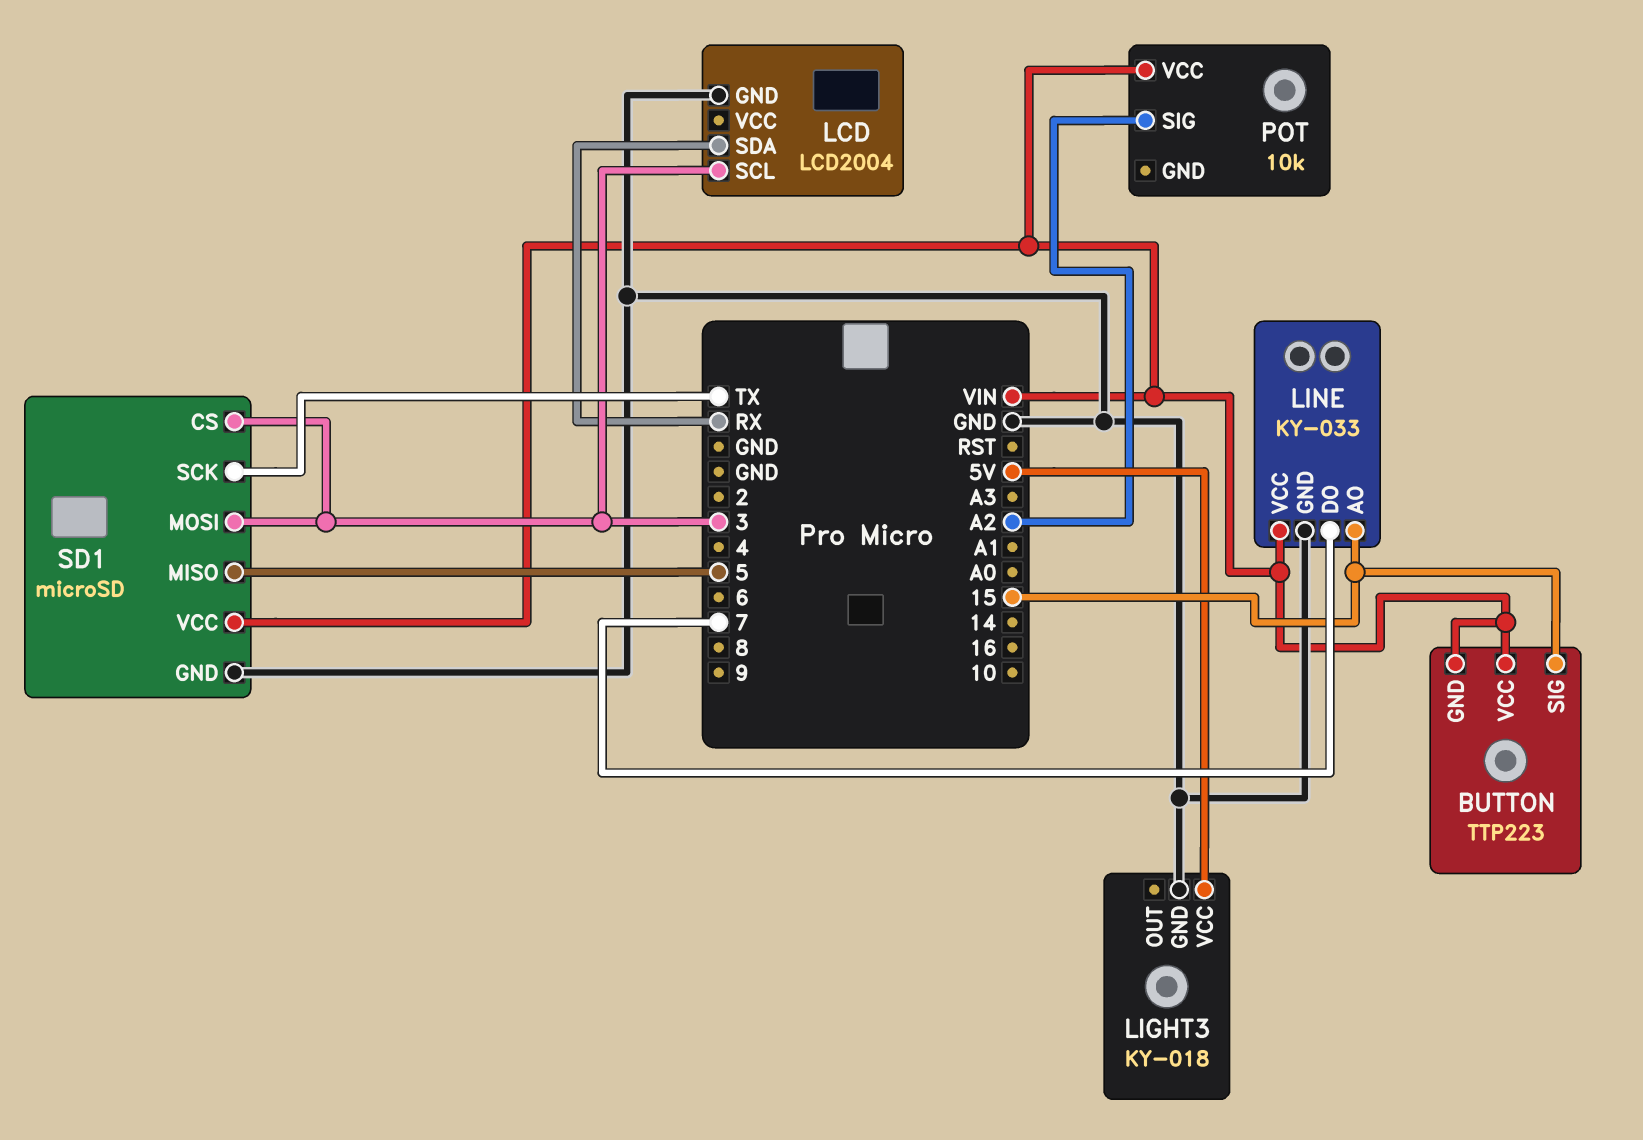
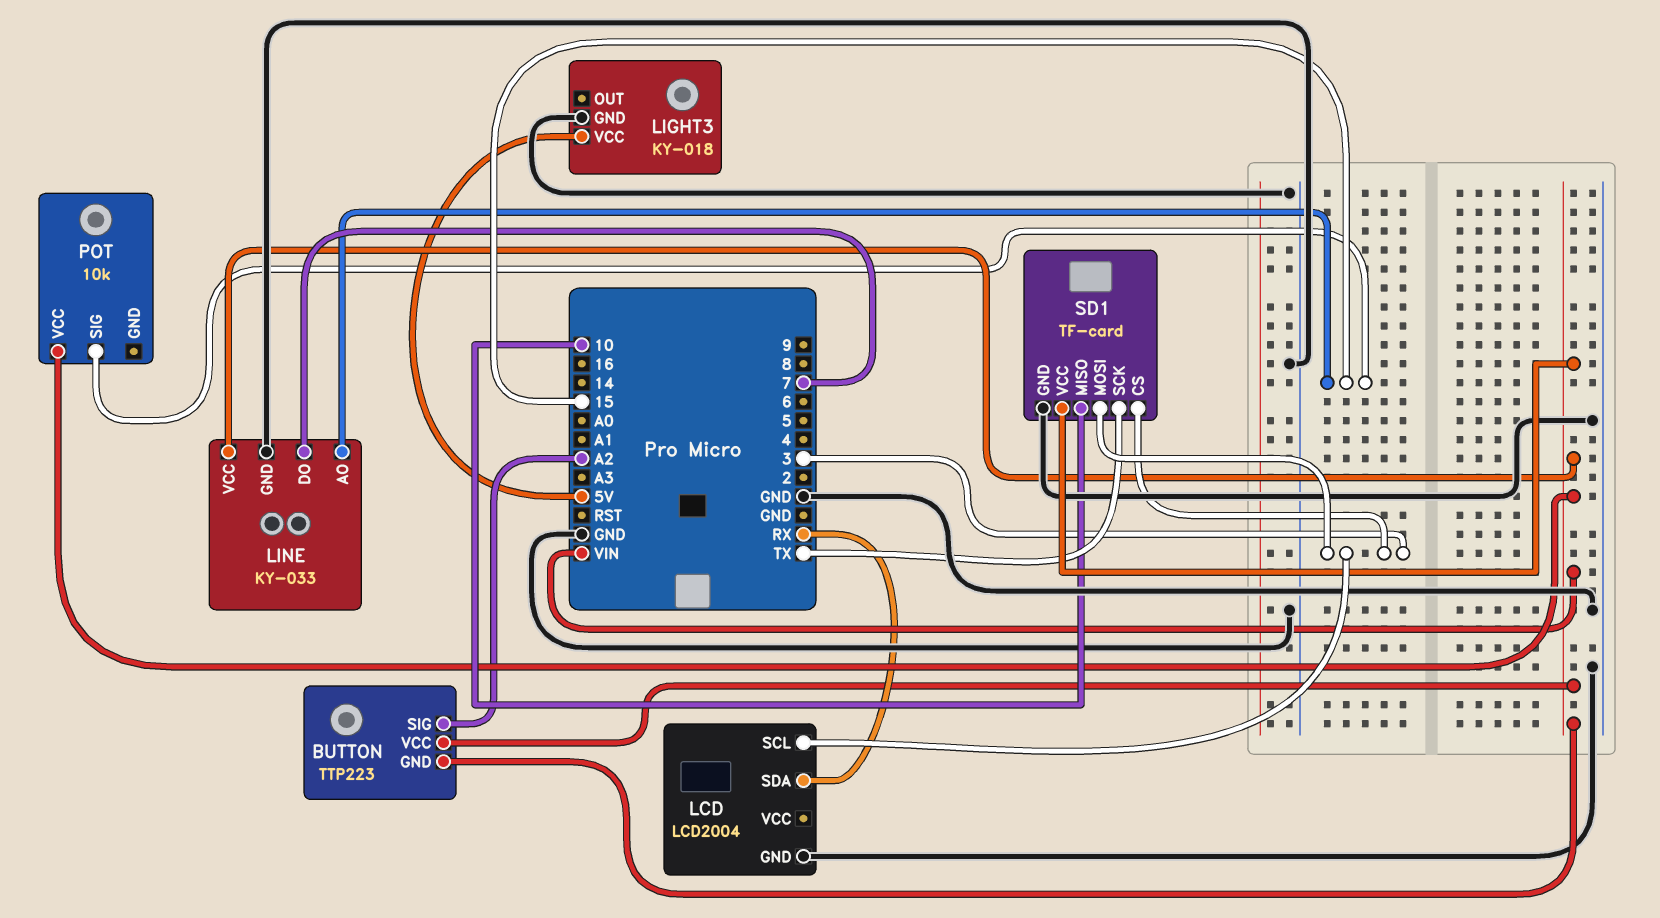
BUTTON pin SIG: 15 -> A2
POT pin SIG: A2 -> 15
SD1: microSD -> TF-card
SD1 pin MISO: 5 -> 10

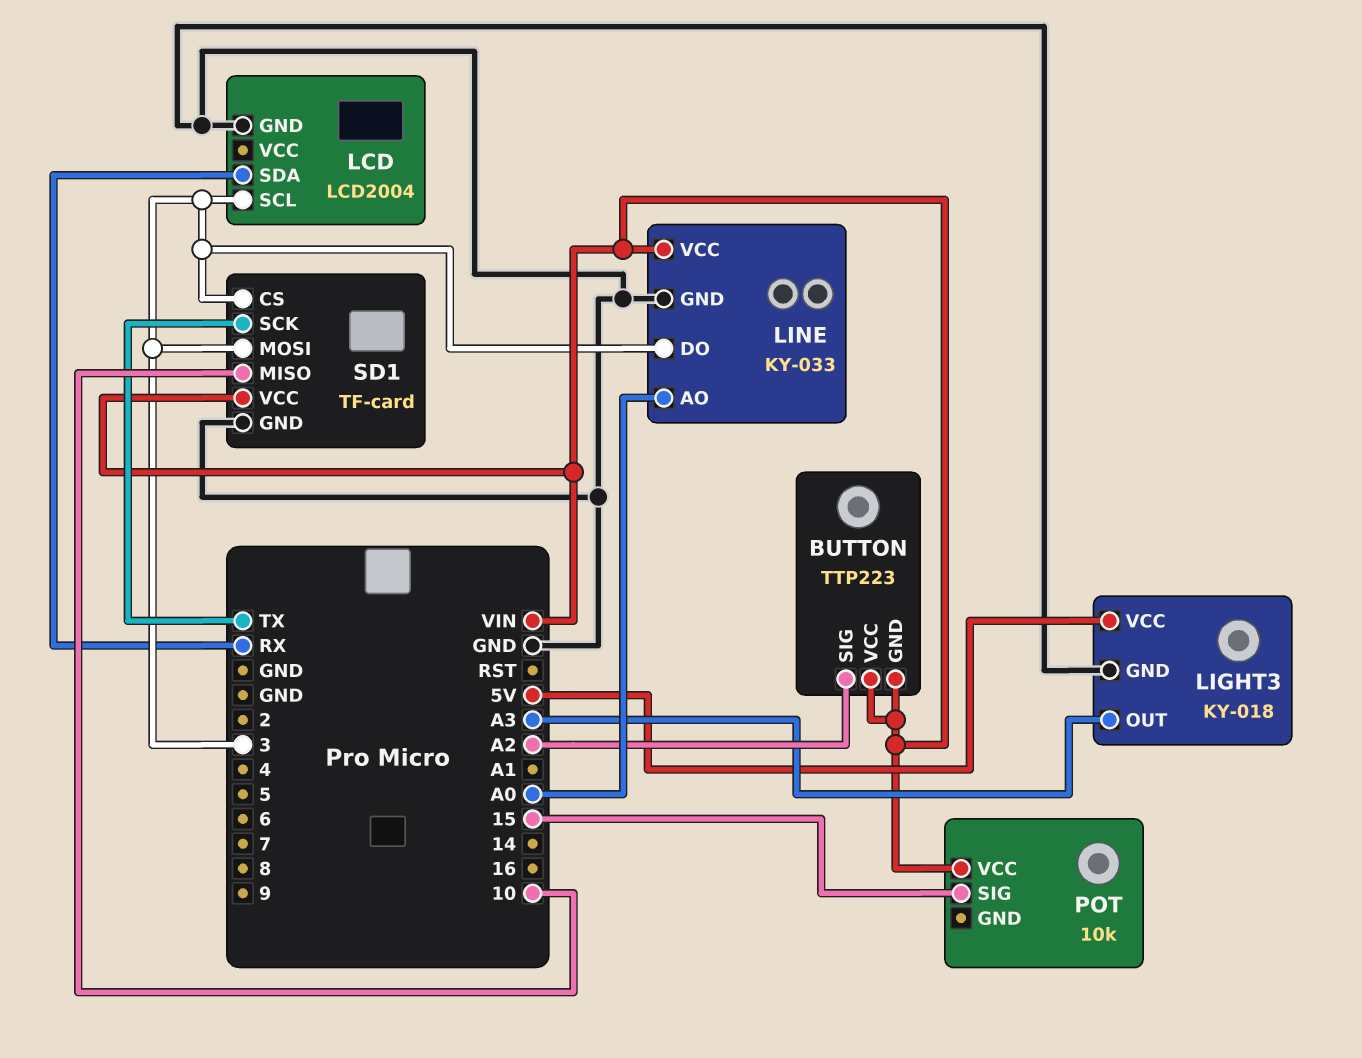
LIGHT3 pin OUT: none -> A3
LINE pin AO: 15 -> A0
LINE pin DO: 7 -> 3

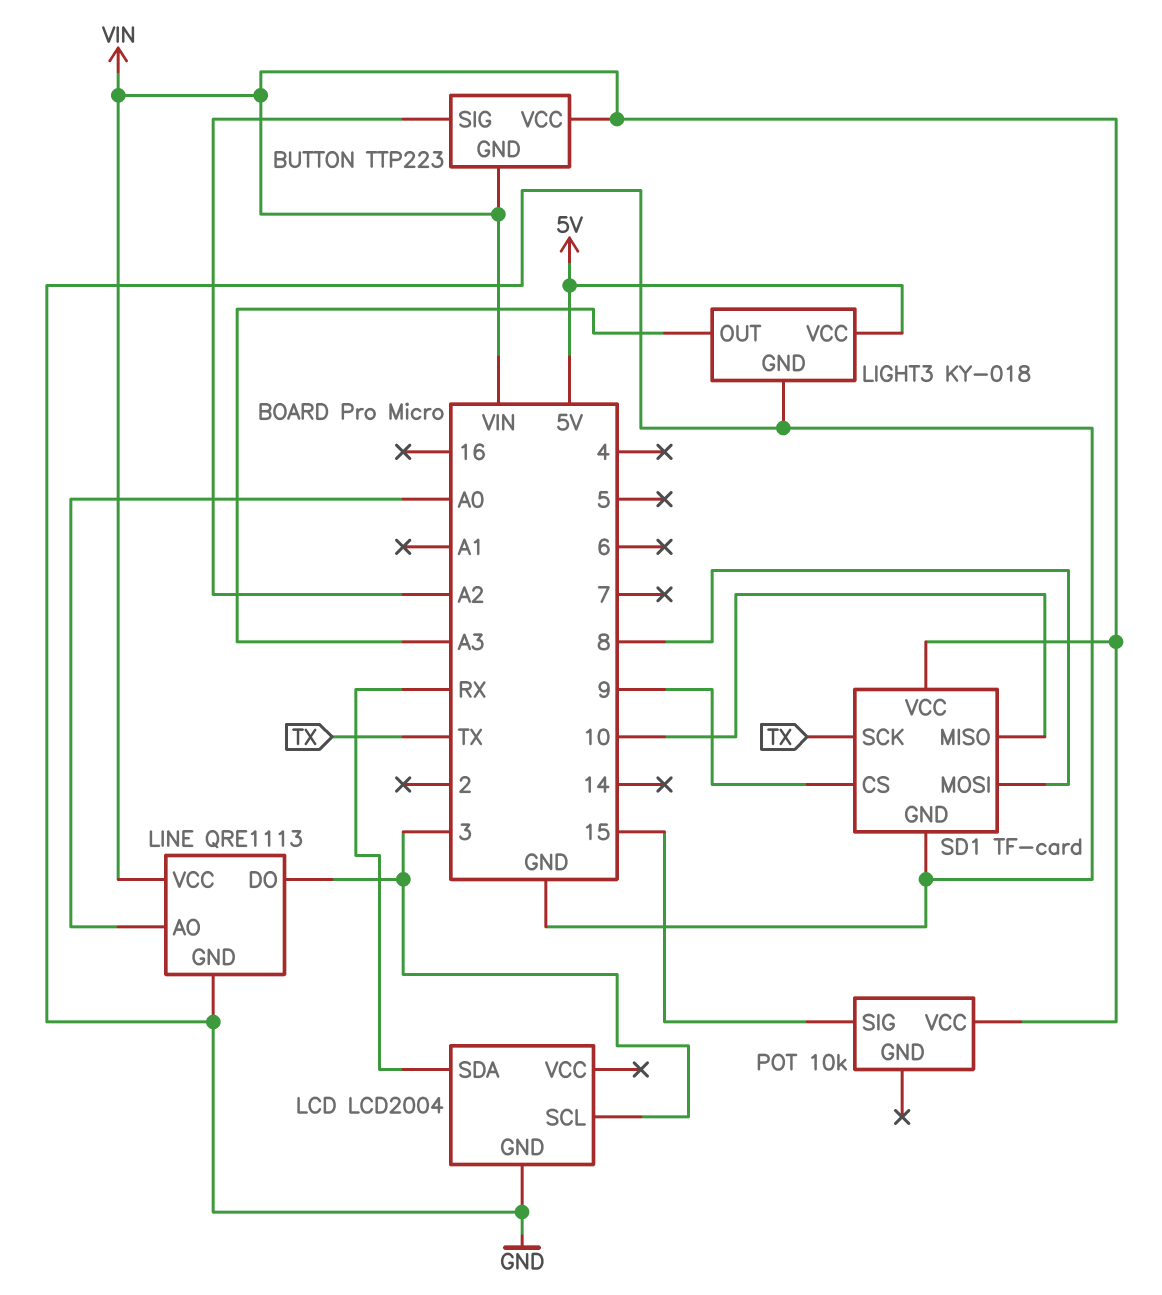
LINE: KY-033 -> QRE1113
SD1 pin CS: 3 -> 9
SD1 pin MOSI: 3 -> 8

